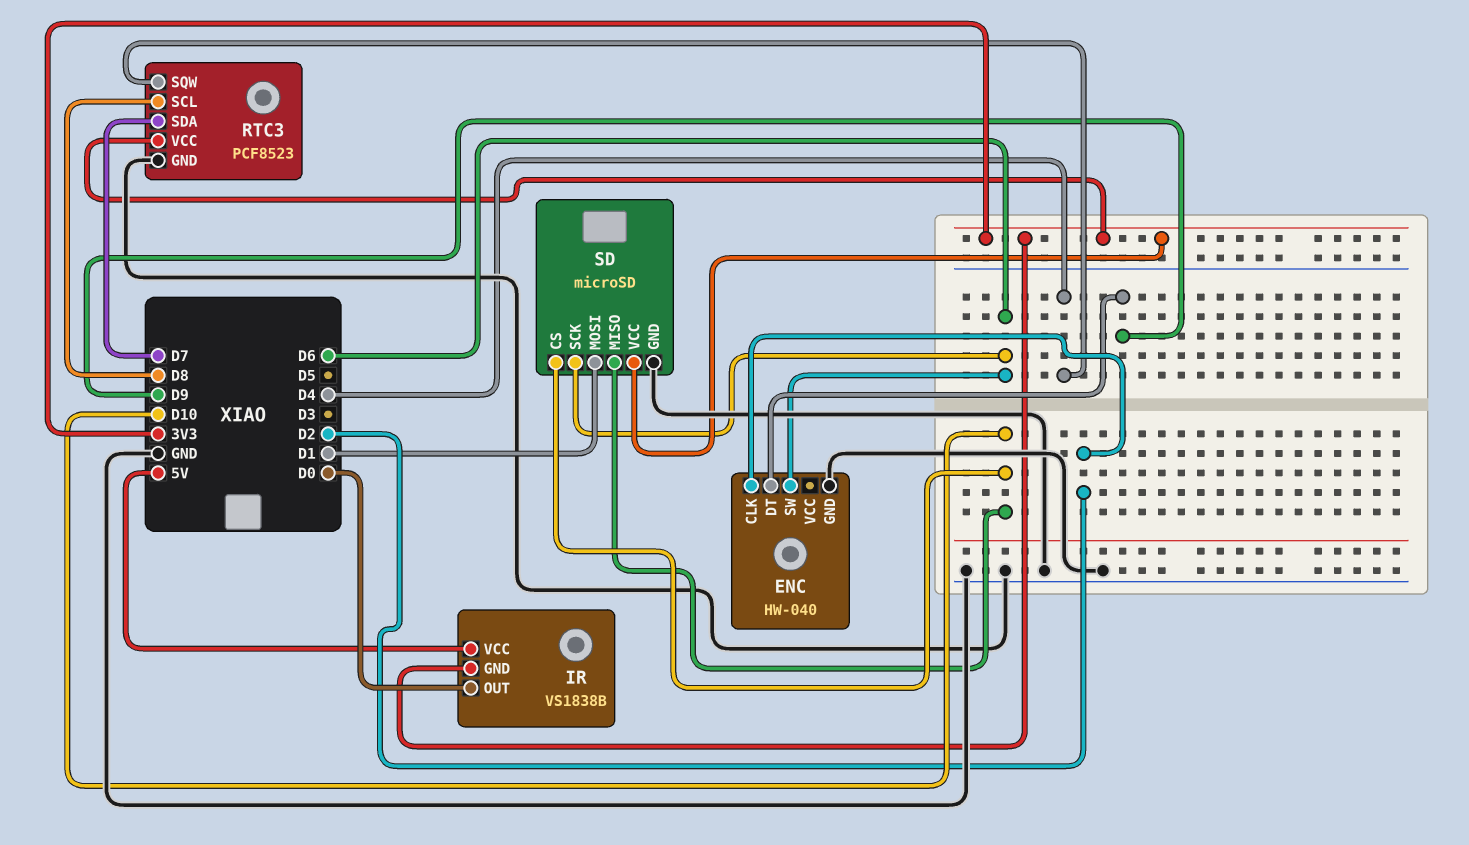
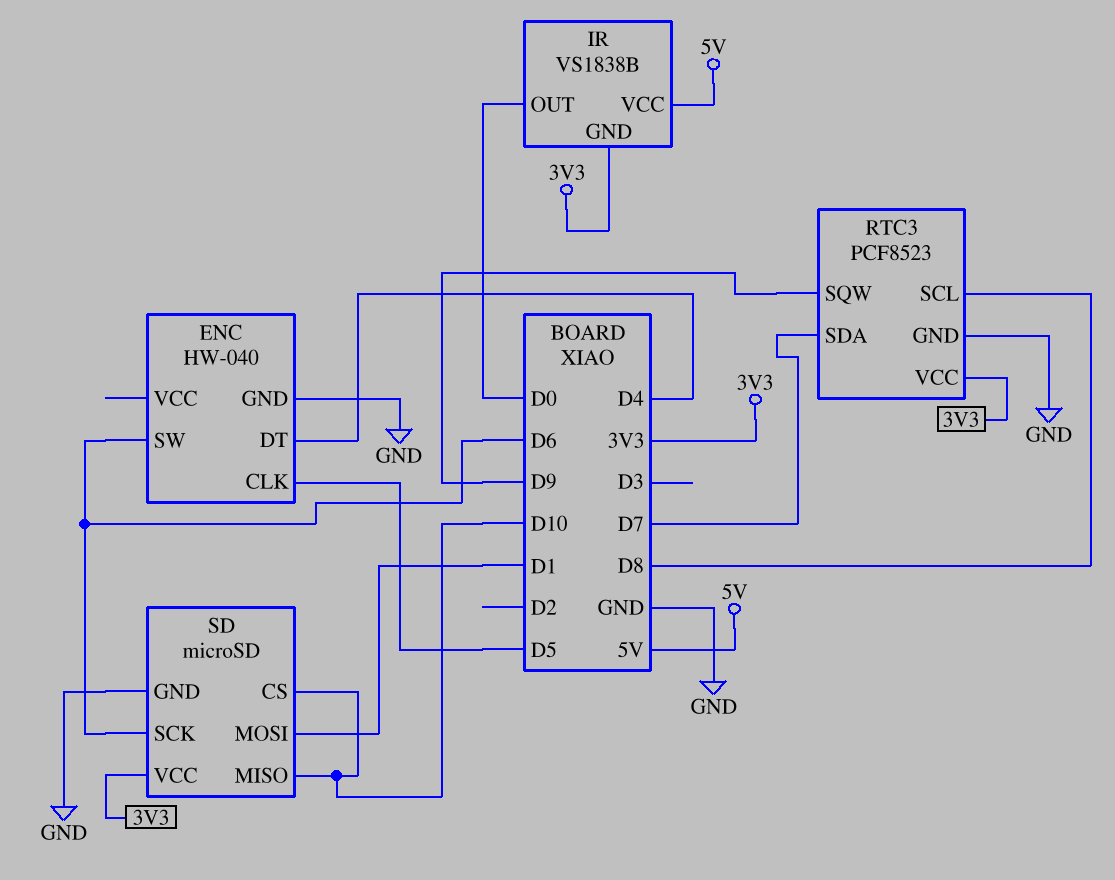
ENC pin CLK: D2 -> D5
ENC pin DT: D9 -> D4
RTC3 pin SQW: D4 -> D9

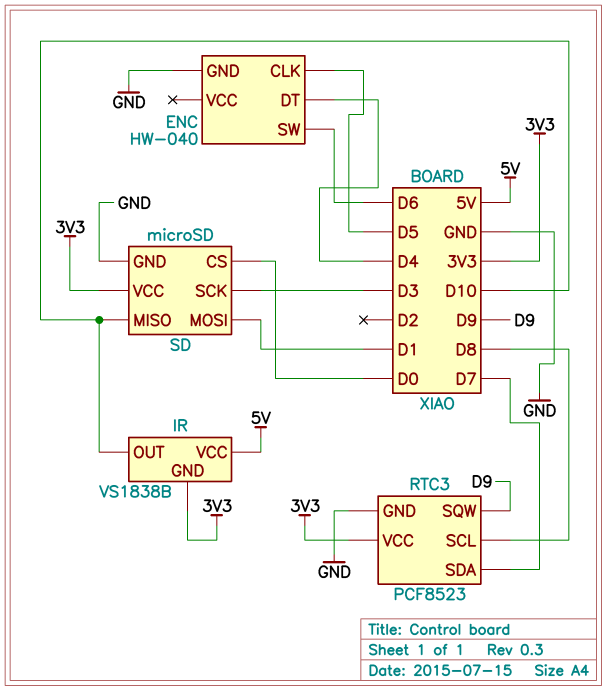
IR pin OUT: D0 -> D10
SD pin CS: D10 -> D0
SD pin SCK: D6 -> D3

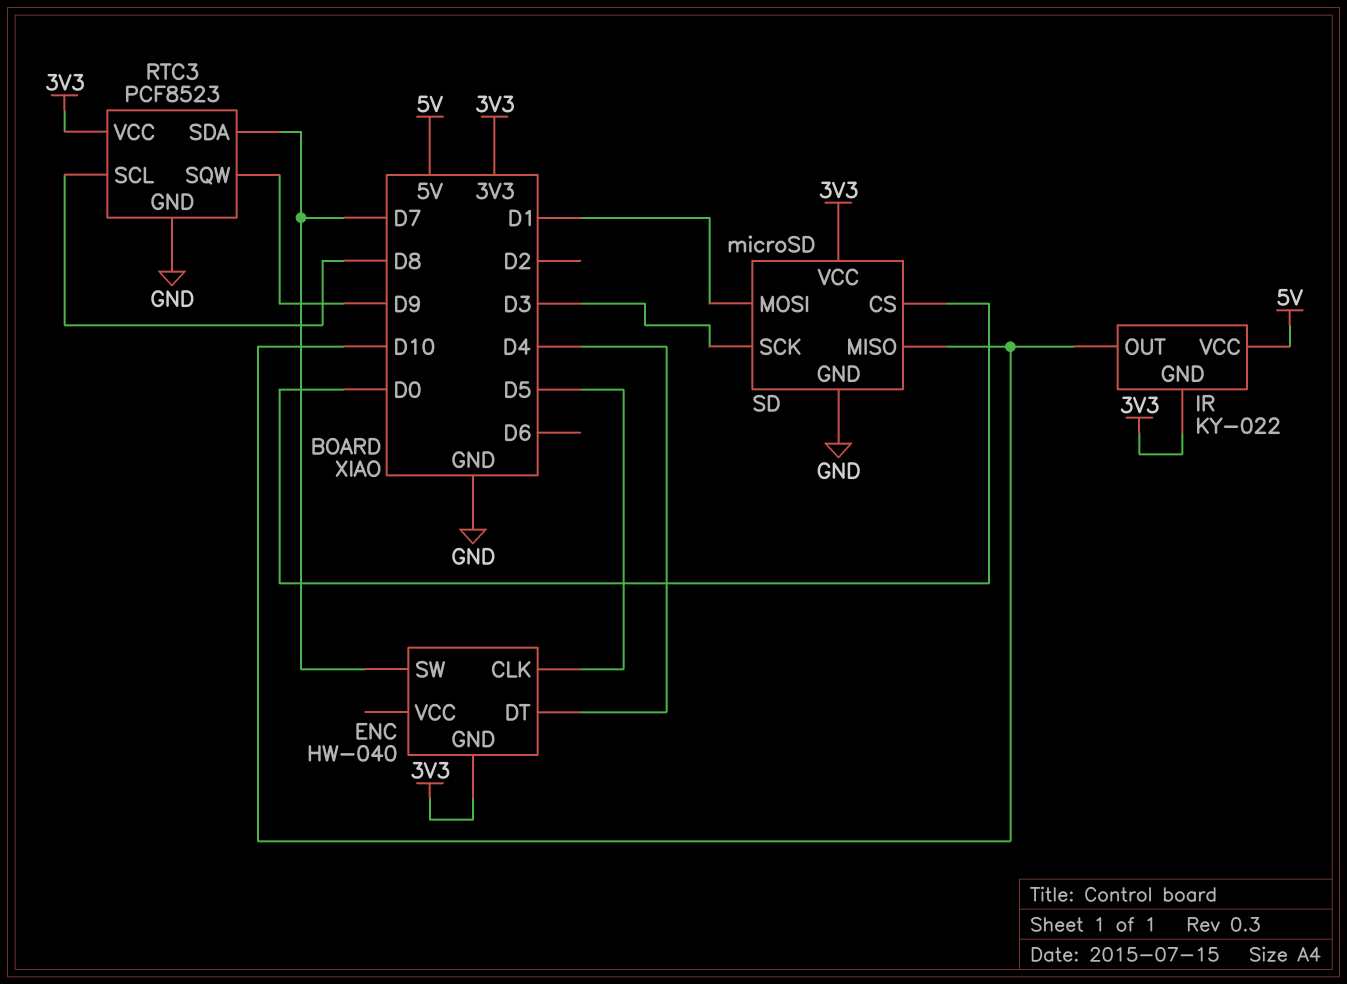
ENC pin GND: GND -> 3V3
ENC pin SW: D6 -> D7
IR: VS1838B -> KY-022

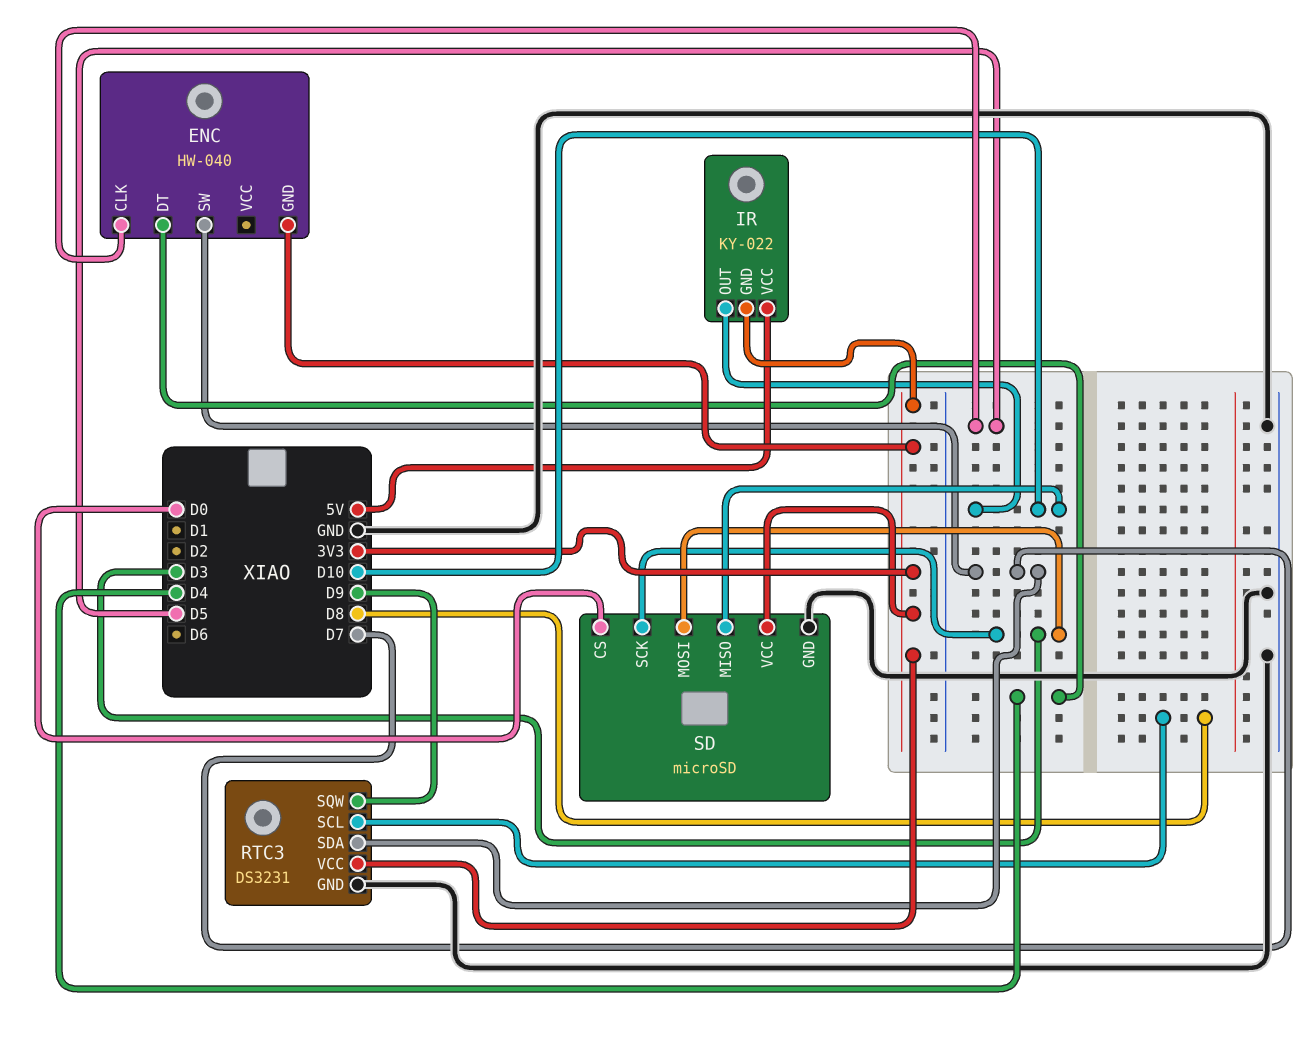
RTC3: PCF8523 -> DS3231
SD pin MOSI: D1 -> D3

